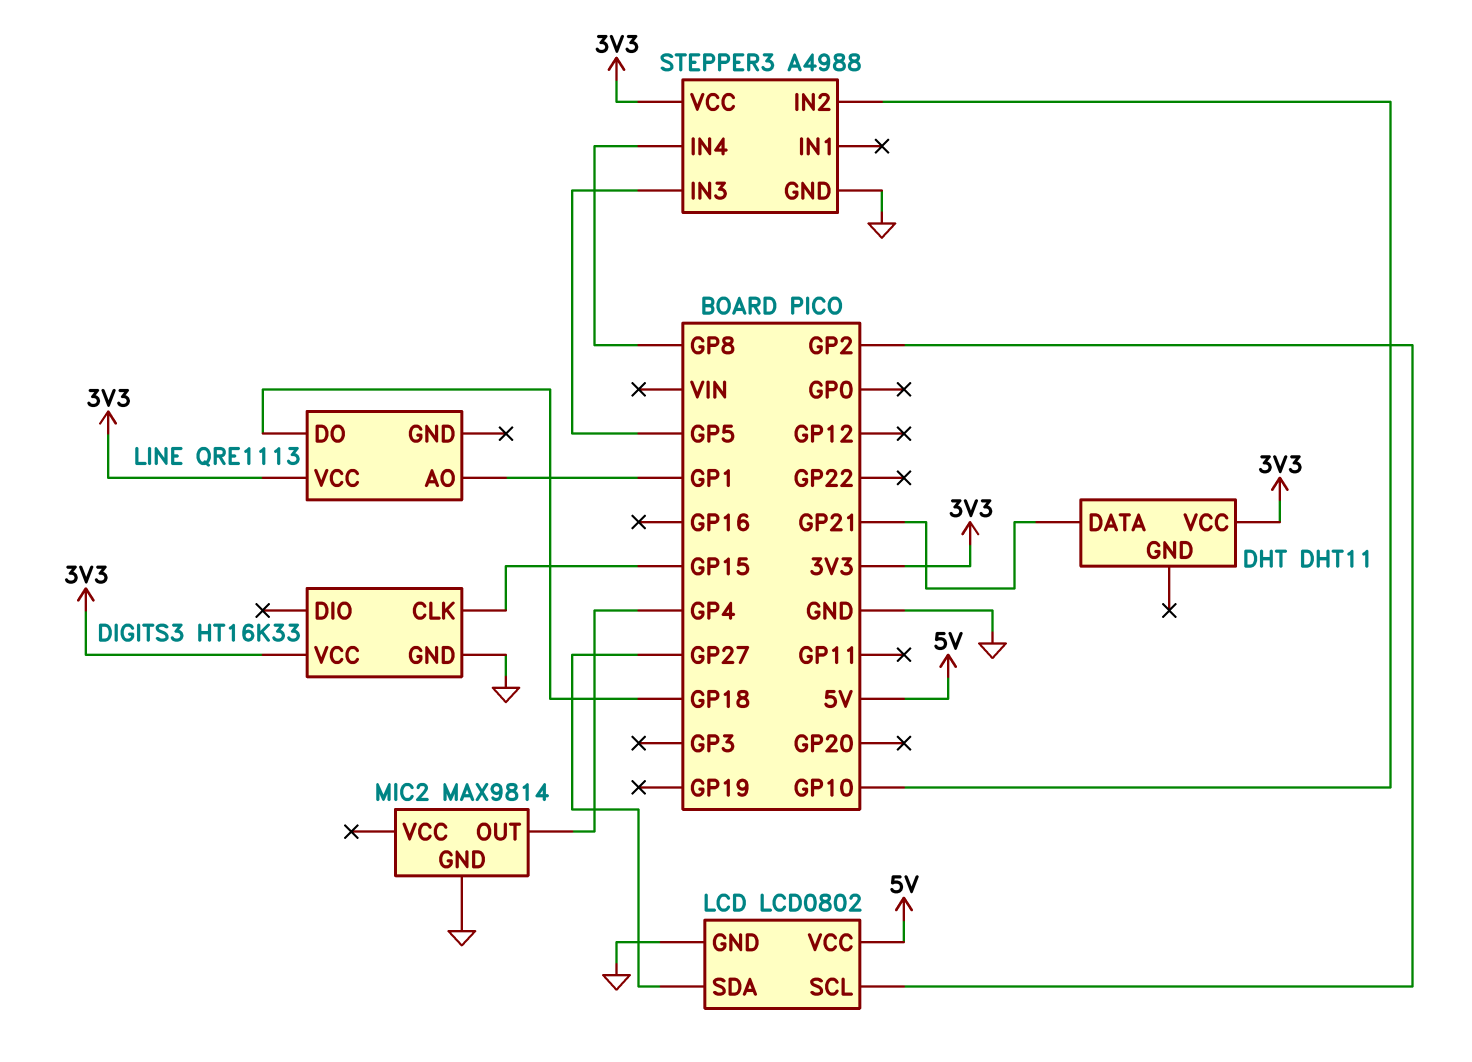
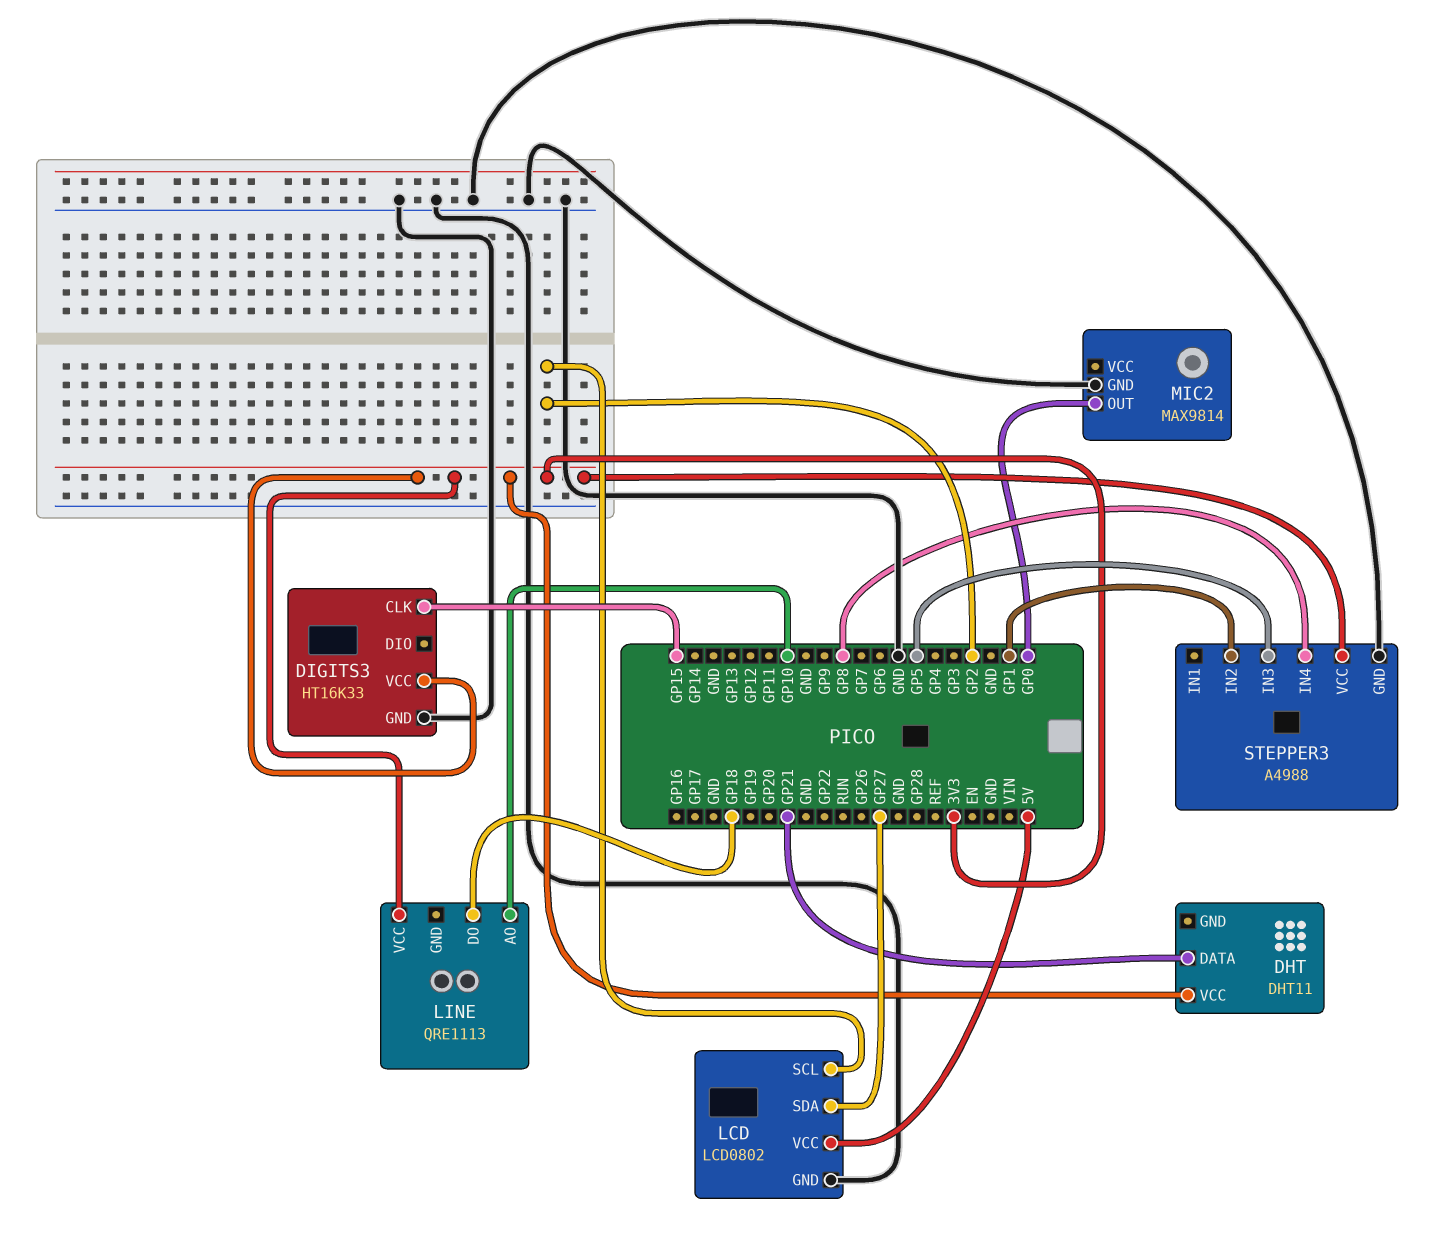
LINE pin AO: GP1 -> GP10
MIC2 pin OUT: GP4 -> GP0
STEPPER3 pin IN2: GP10 -> GP1

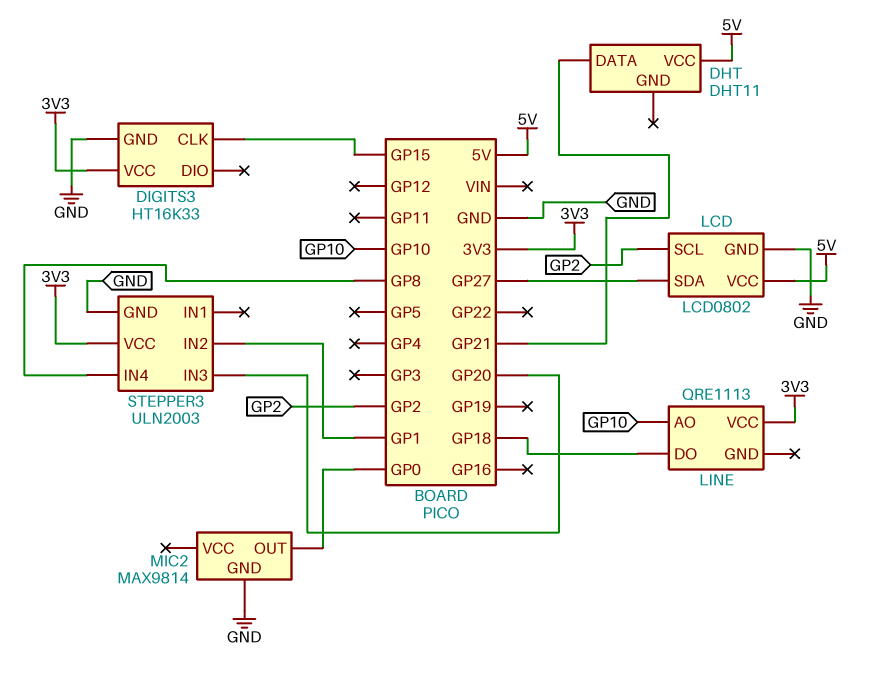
DHT pin VCC: 3V3 -> 5V
STEPPER3: A4988 -> ULN2003
STEPPER3 pin IN3: GP5 -> GP20

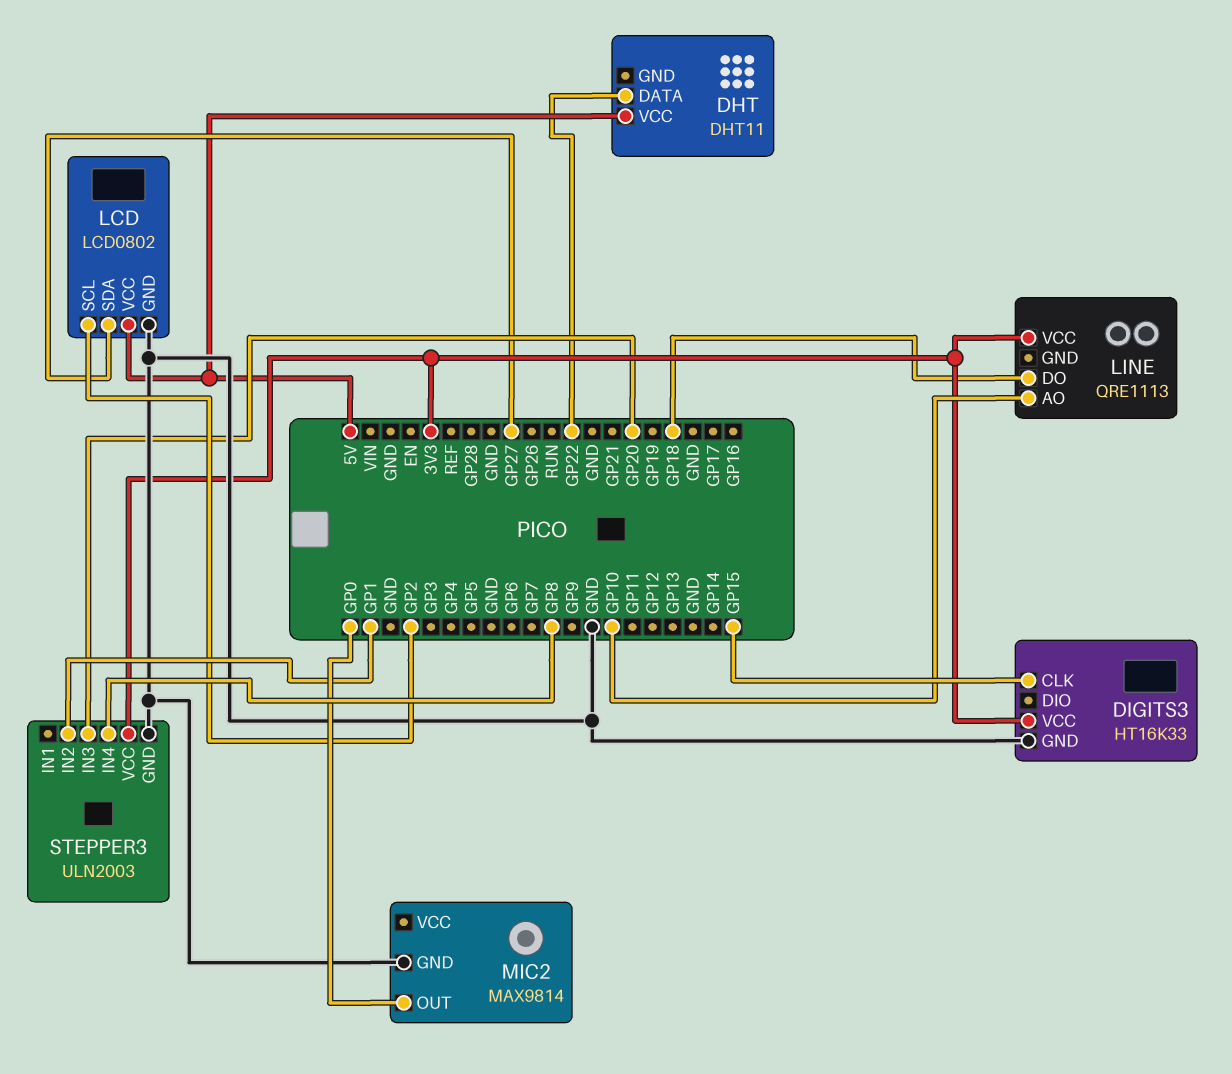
DHT pin DATA: GP21 -> GP22

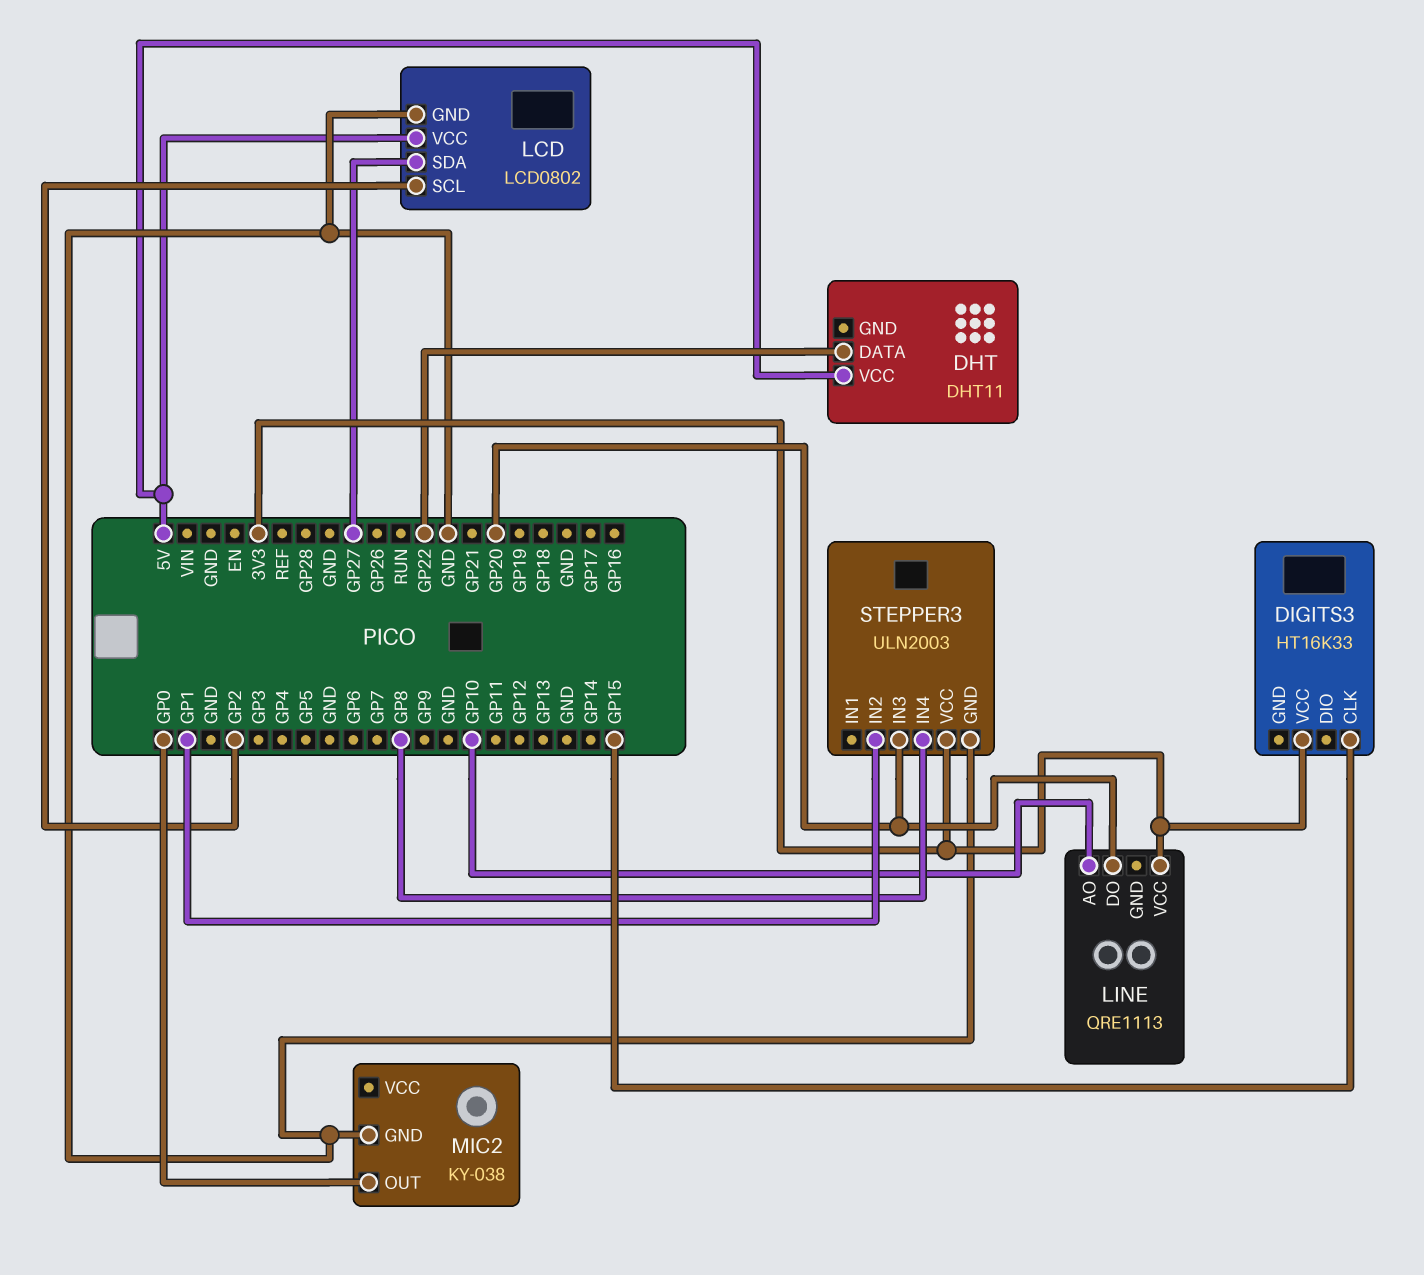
DIGITS3 pin GND: GND -> none
LINE pin DO: GP18 -> GP20
MIC2: MAX9814 -> KY-038

